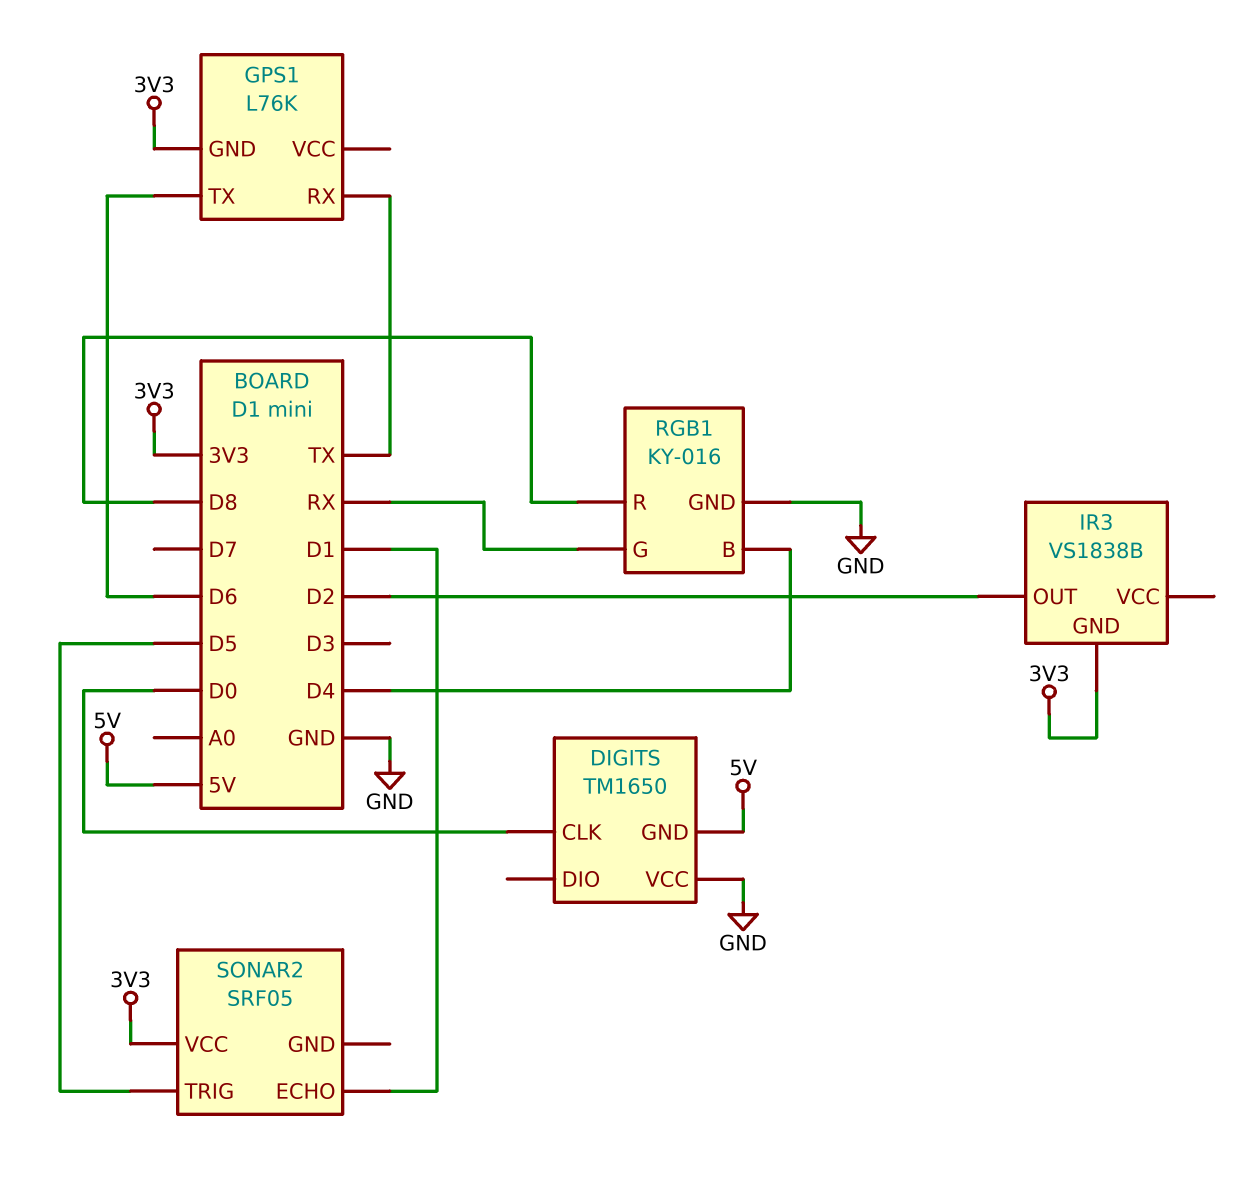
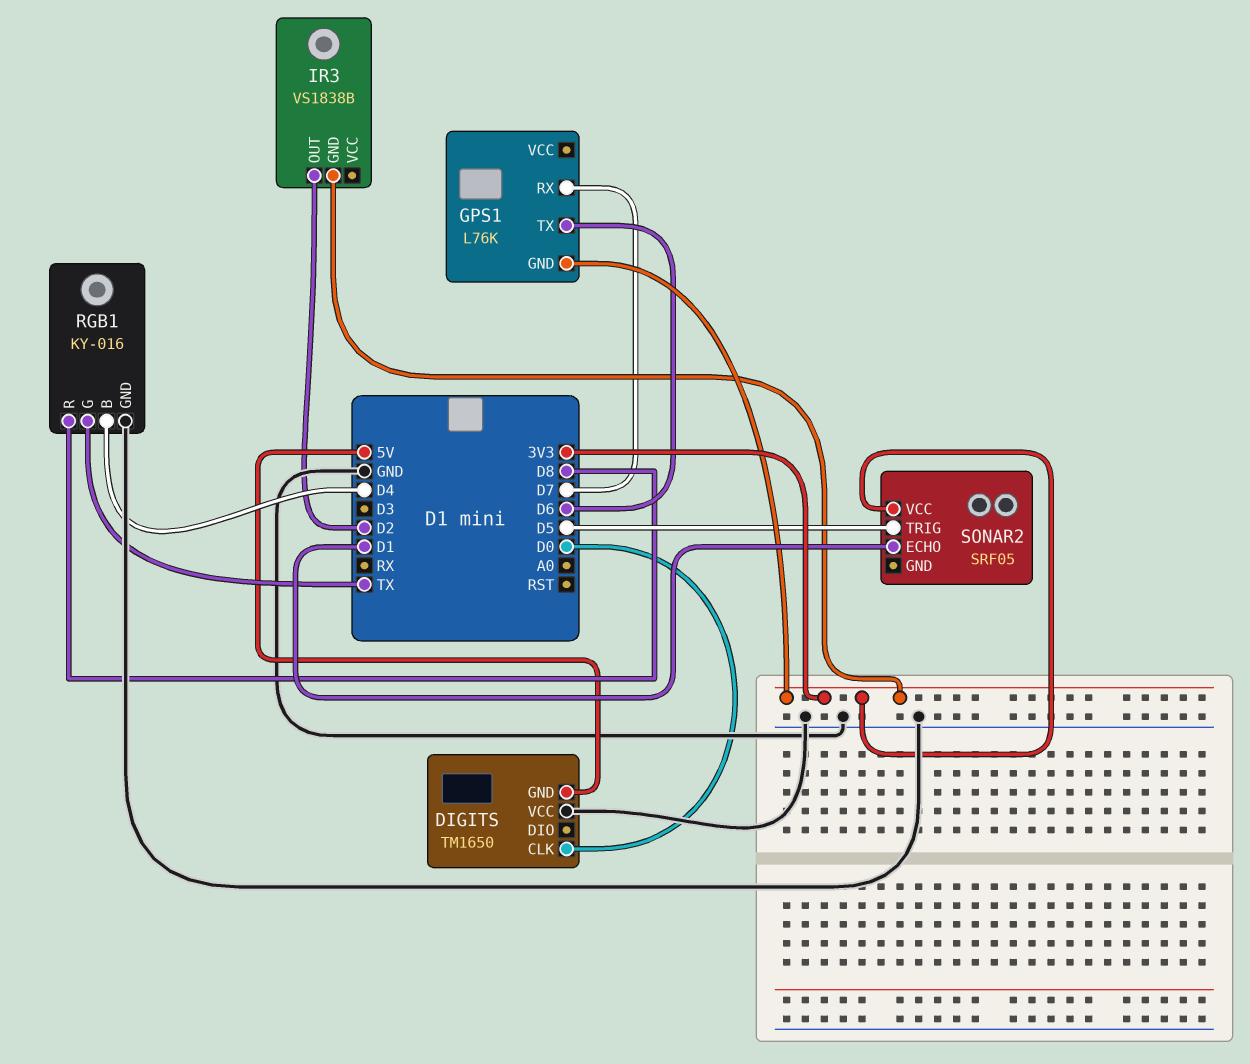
GPS1 pin RX: TX -> D7
RGB1 pin G: RX -> TX

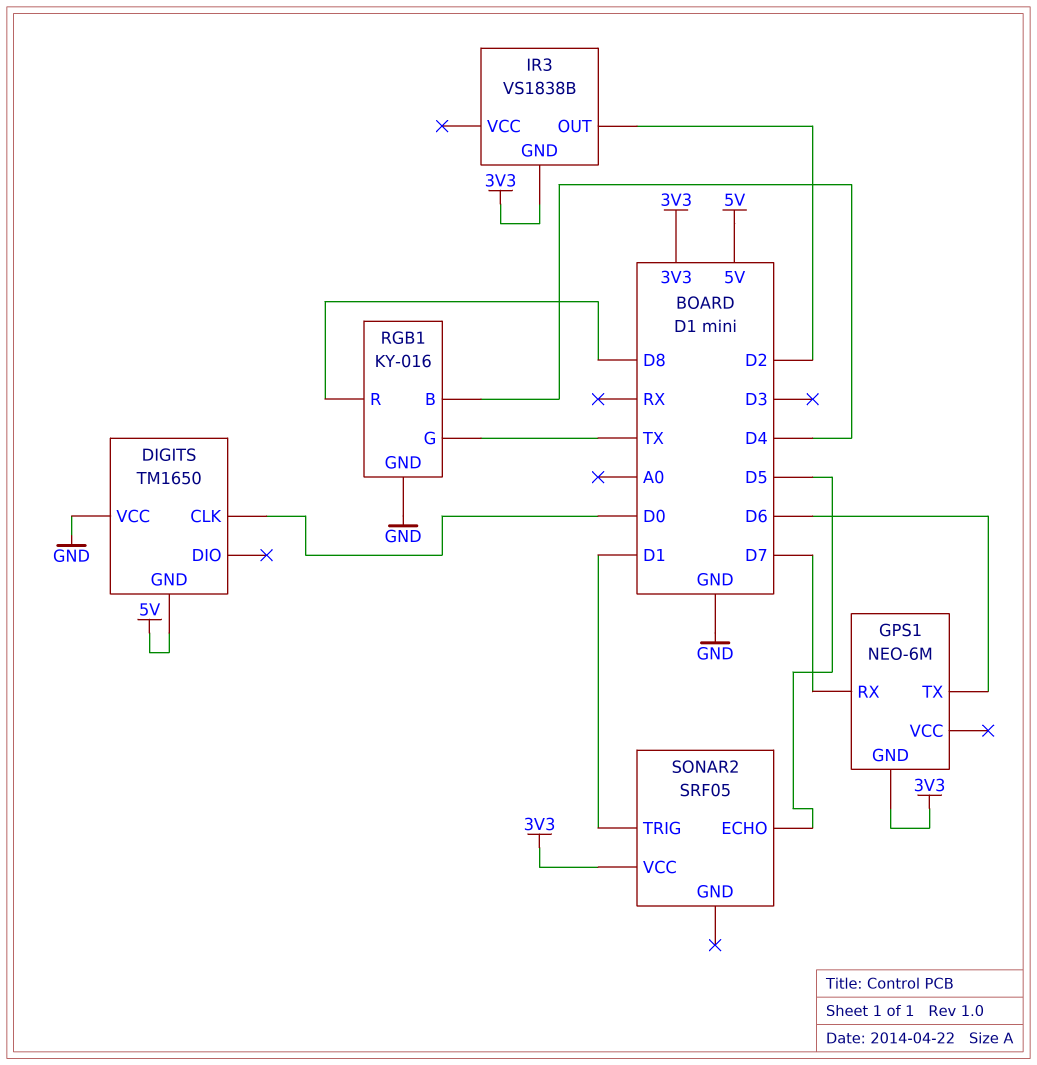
GPS1: L76K -> NEO-6M
SONAR2 pin ECHO: D1 -> D5
SONAR2 pin TRIG: D5 -> D1

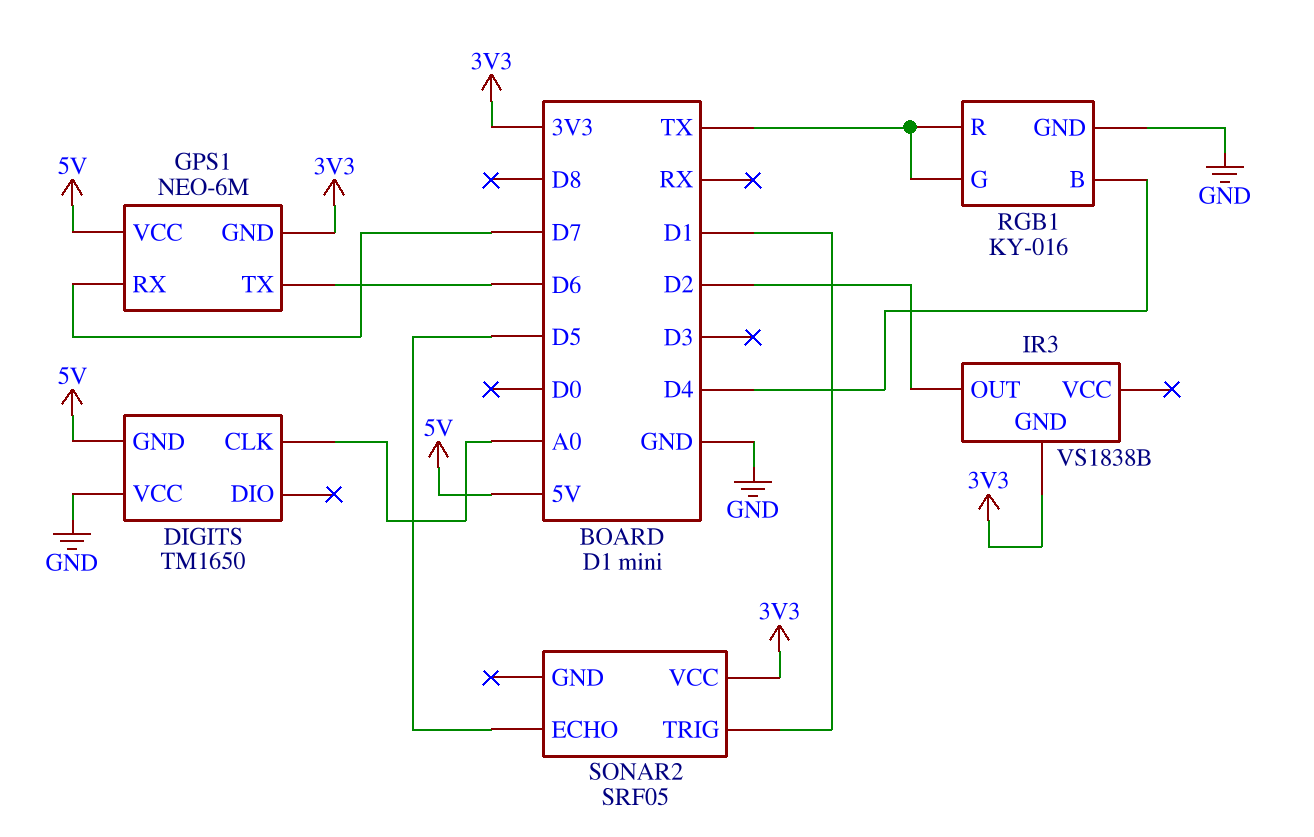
DIGITS pin CLK: D0 -> A0
GPS1 pin VCC: none -> 5V
RGB1 pin R: D8 -> TX

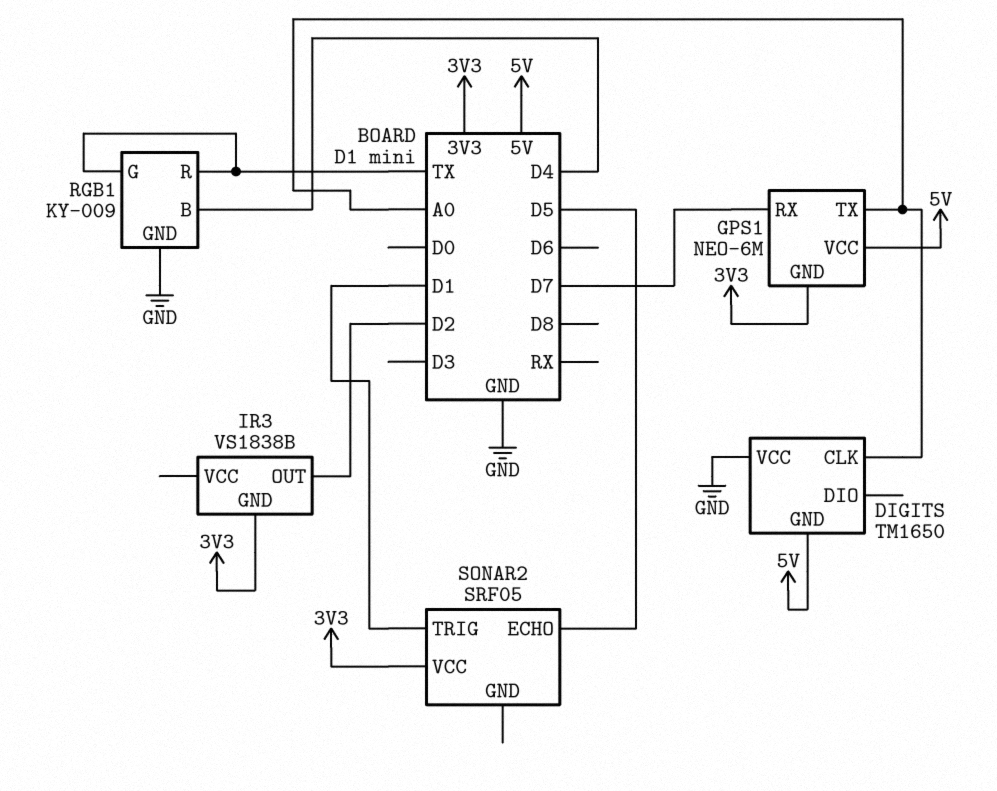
GPS1 pin TX: D6 -> A0
RGB1: KY-016 -> KY-009

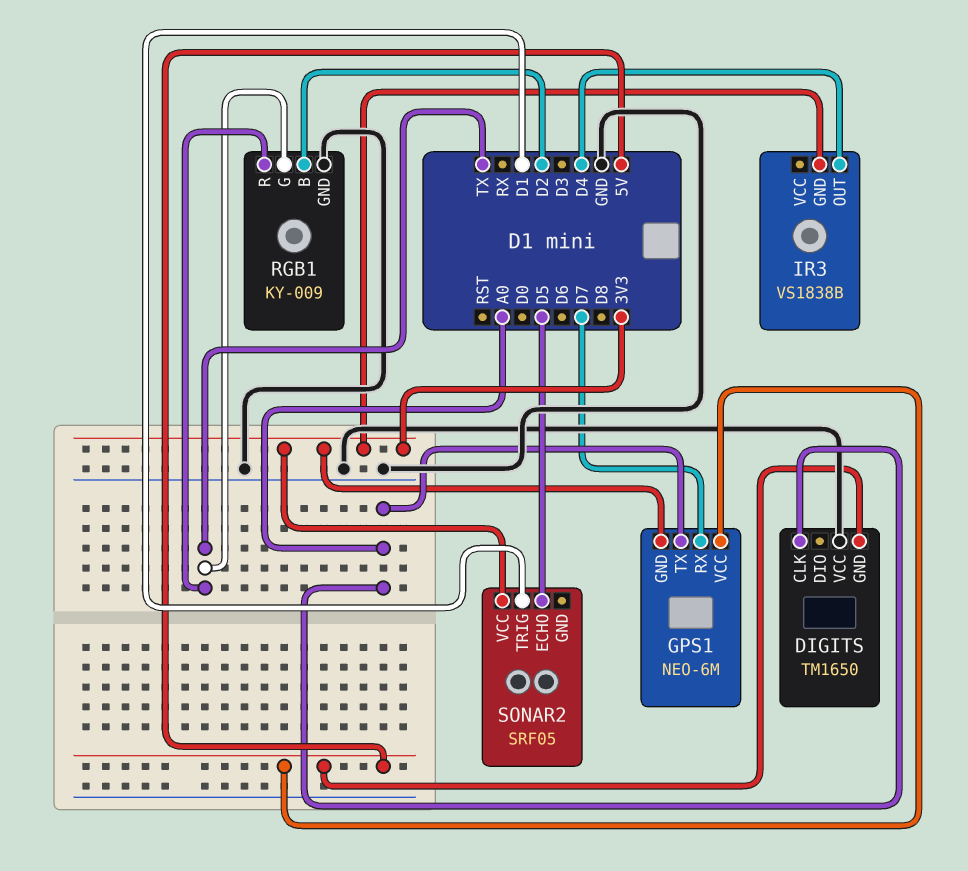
IR3 pin OUT: D2 -> D4
RGB1 pin B: D4 -> D2

